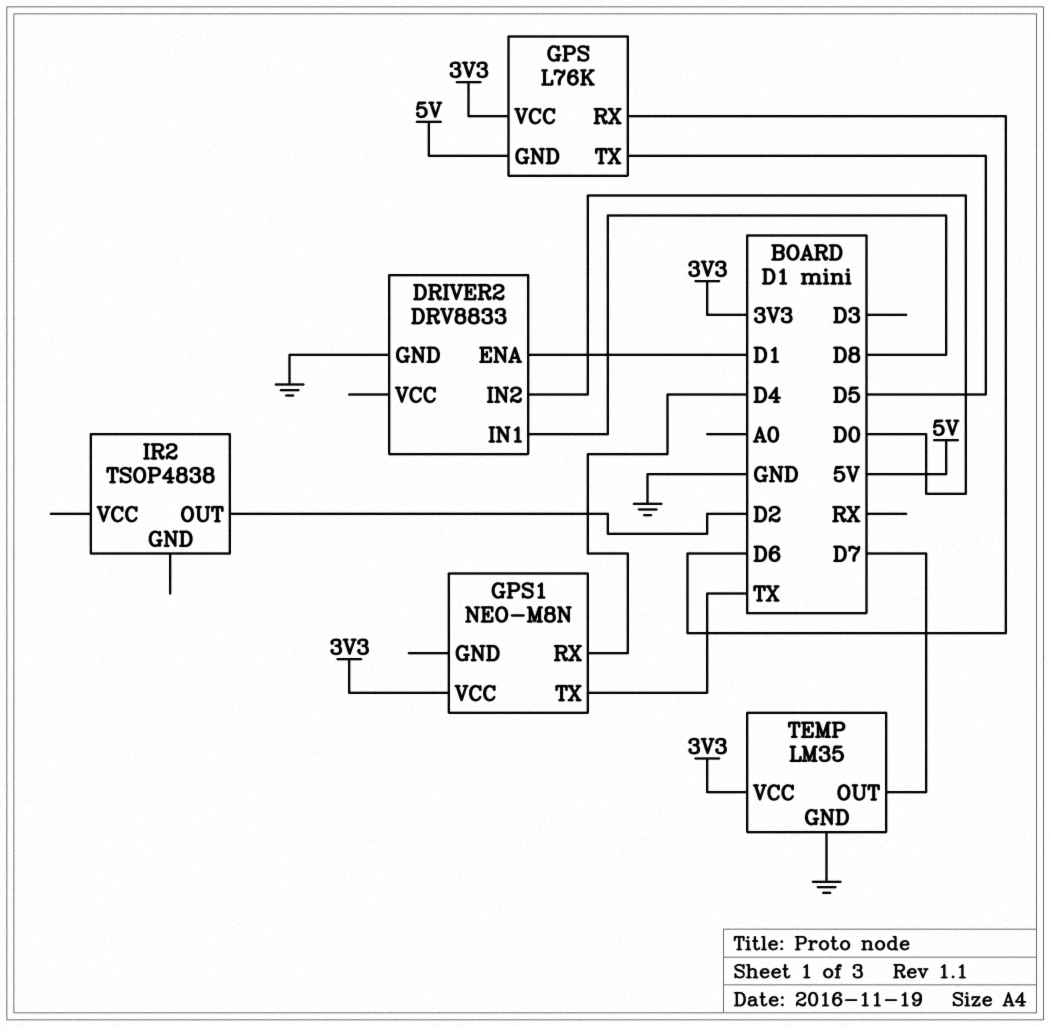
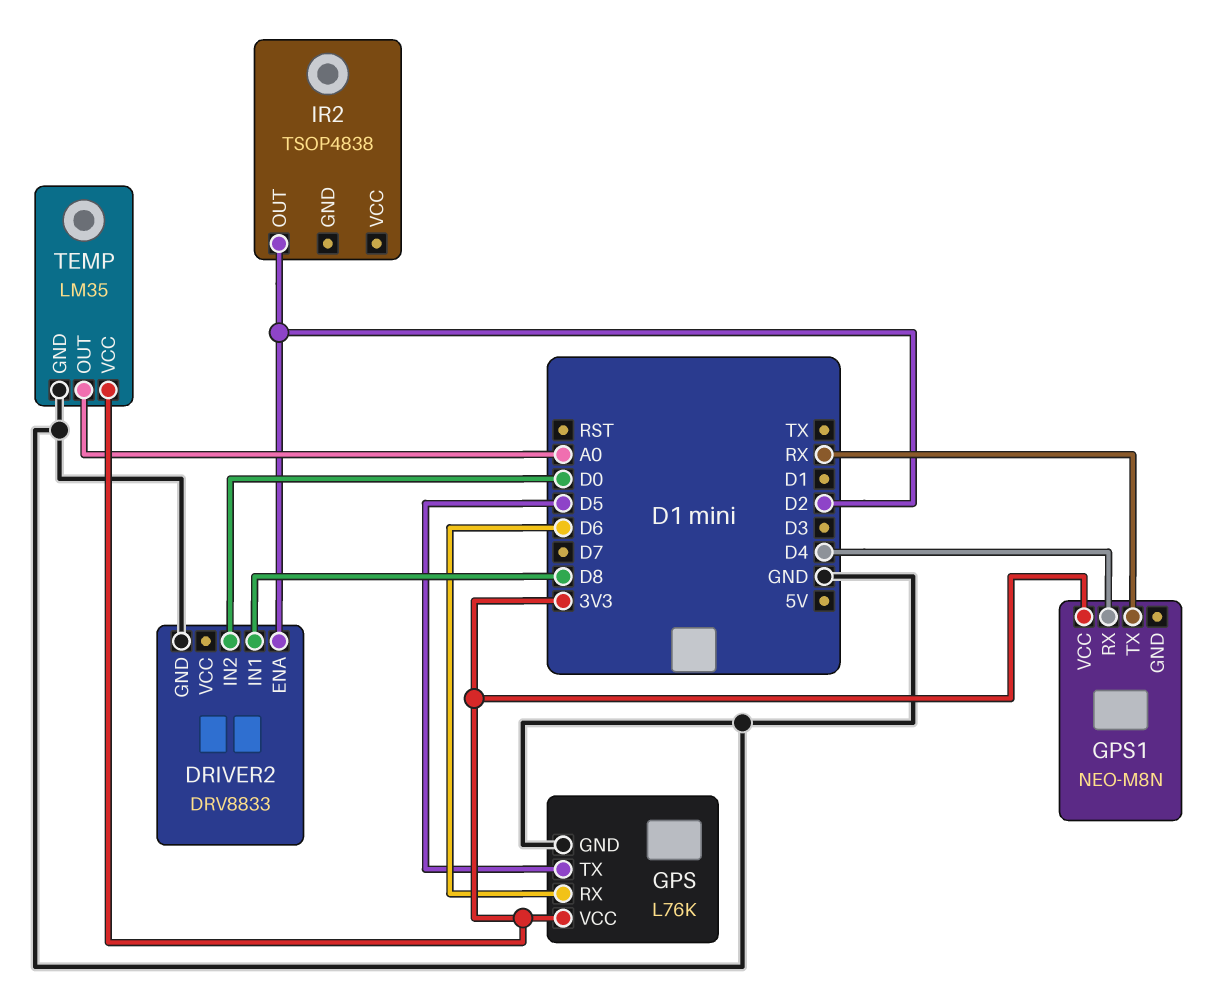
DRIVER2 pin ENA: D1 -> D2
GPS pin GND: 5V -> GND
GPS1 pin TX: TX -> RX
TEMP pin OUT: D7 -> A0

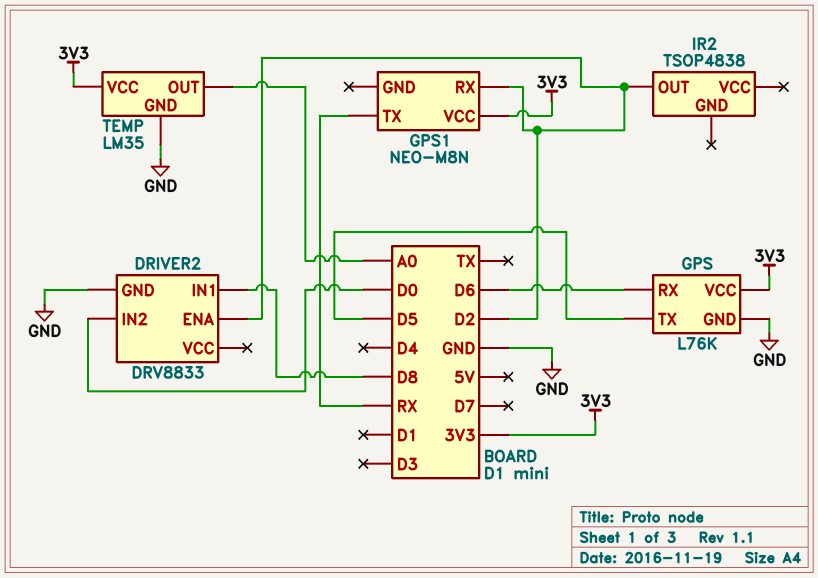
GPS1 pin RX: D4 -> D2

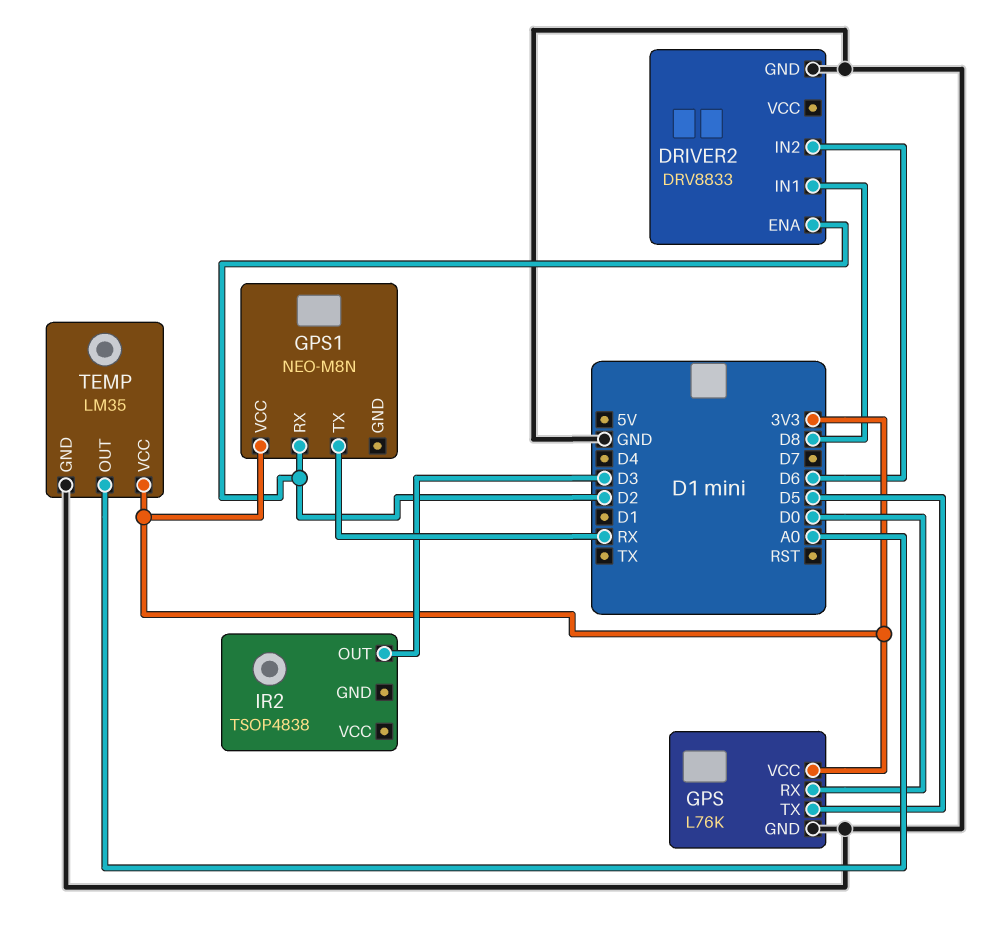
DRIVER2 pin IN2: D0 -> D6
GPS pin RX: D6 -> D0
IR2 pin OUT: D2 -> D3

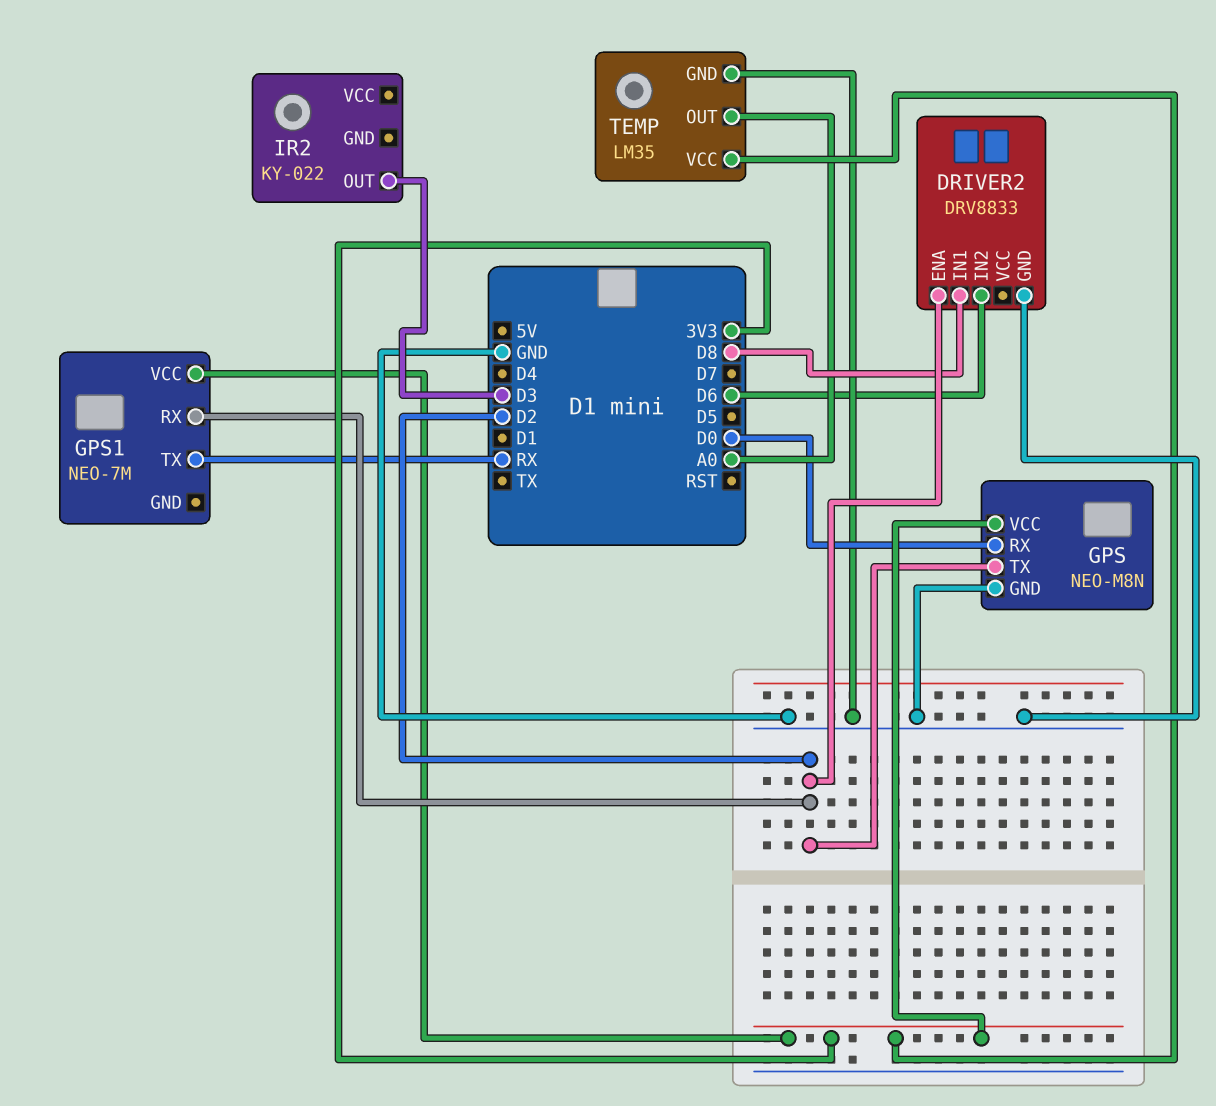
GPS: L76K -> NEO-M8N
GPS pin TX: D5 -> D2
GPS1: NEO-M8N -> NEO-7M
IR2: TSOP4838 -> KY-022

